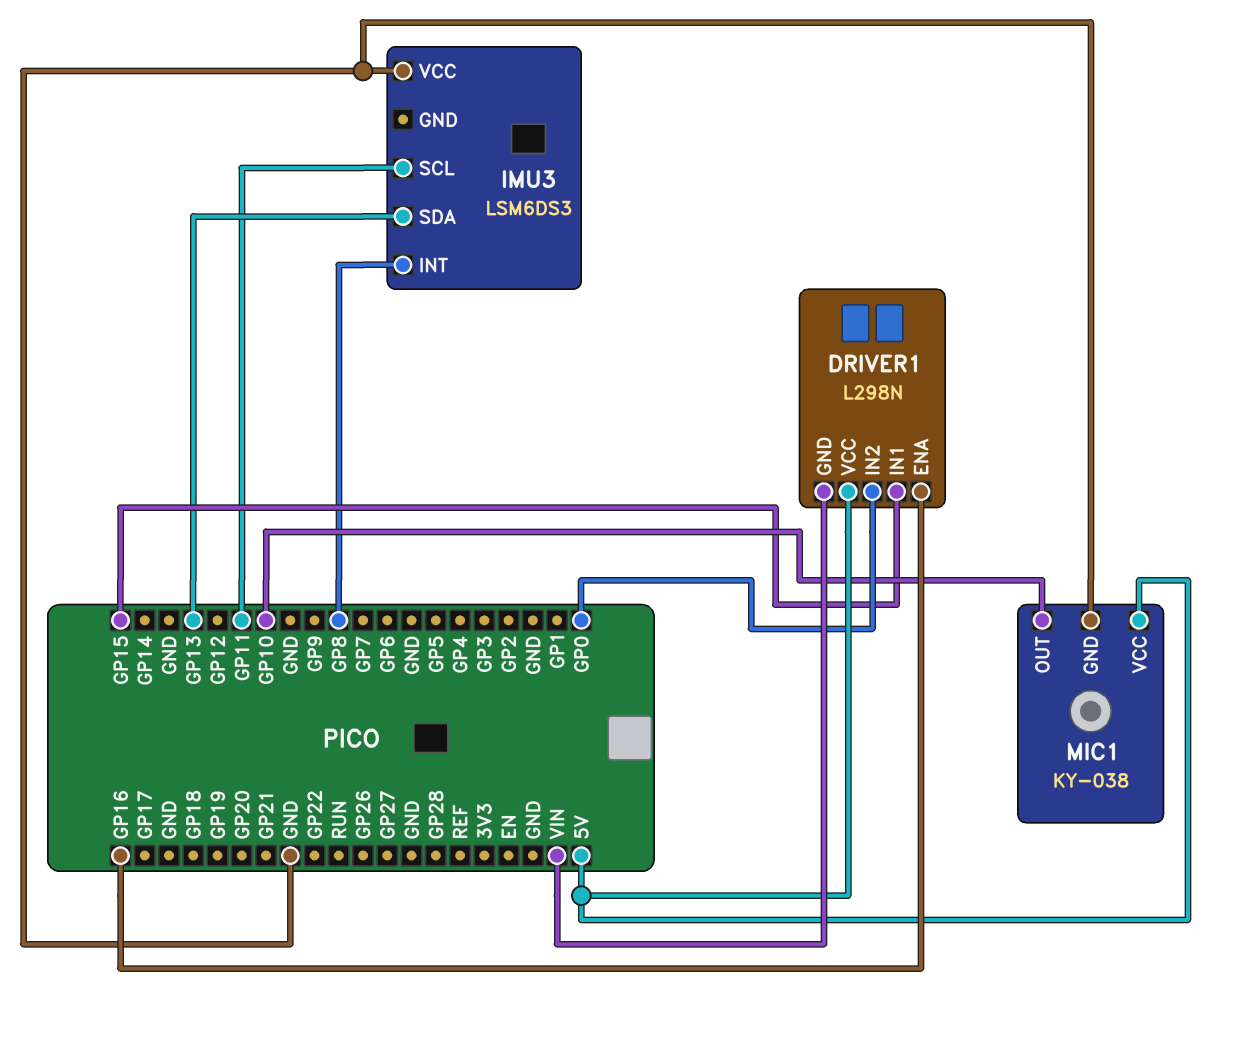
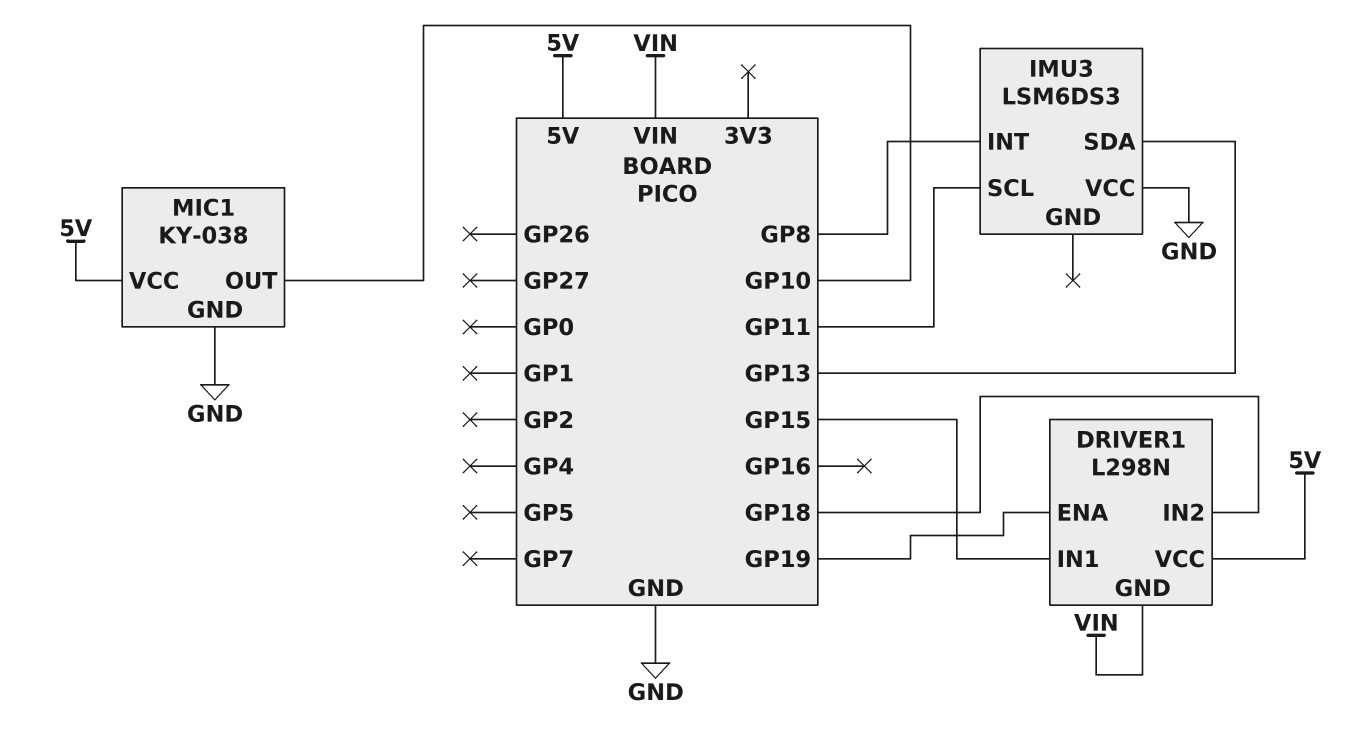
DRIVER1 pin ENA: GP16 -> GP19
DRIVER1 pin IN2: GP0 -> GP18

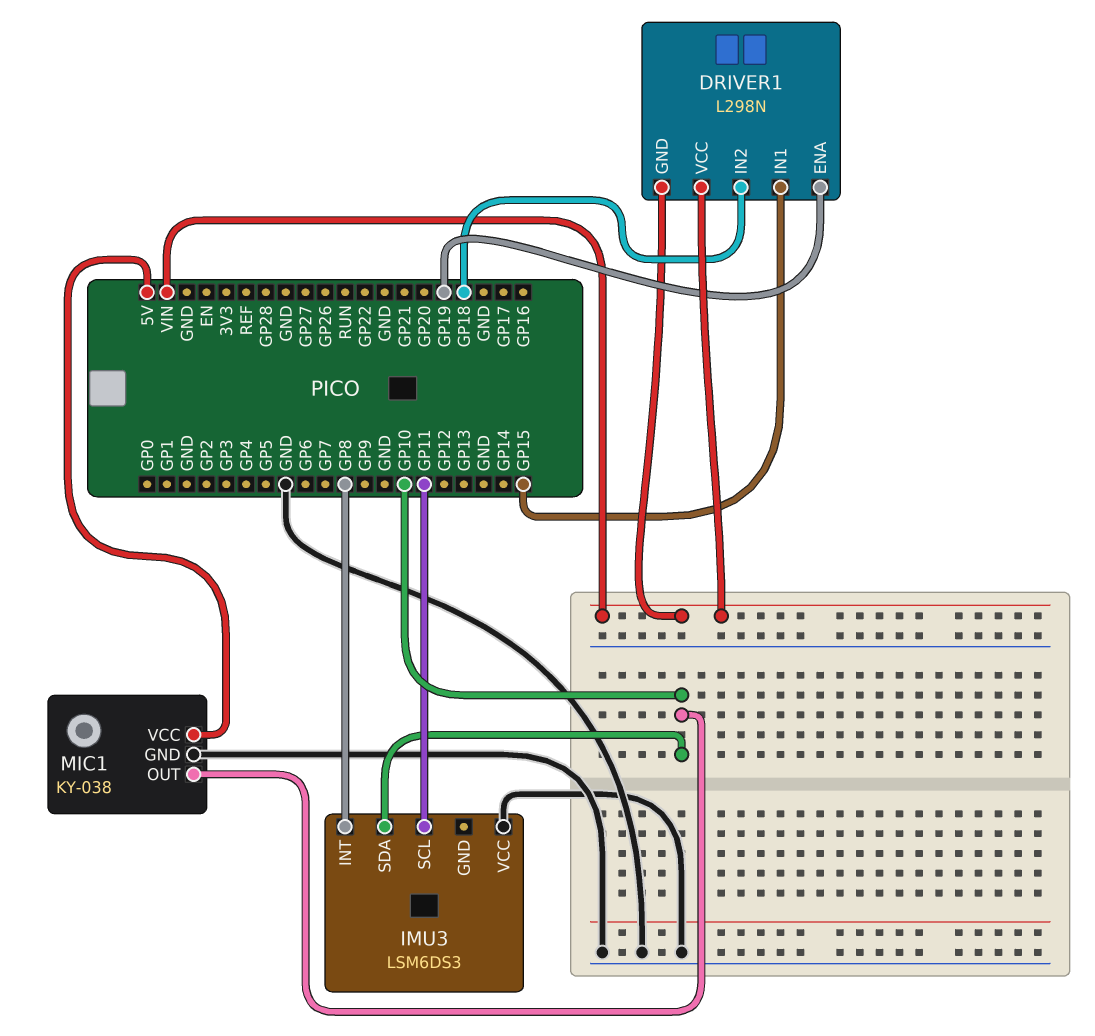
DRIVER1 pin VCC: 5V -> VIN
IMU3 pin SDA: GP13 -> GP10

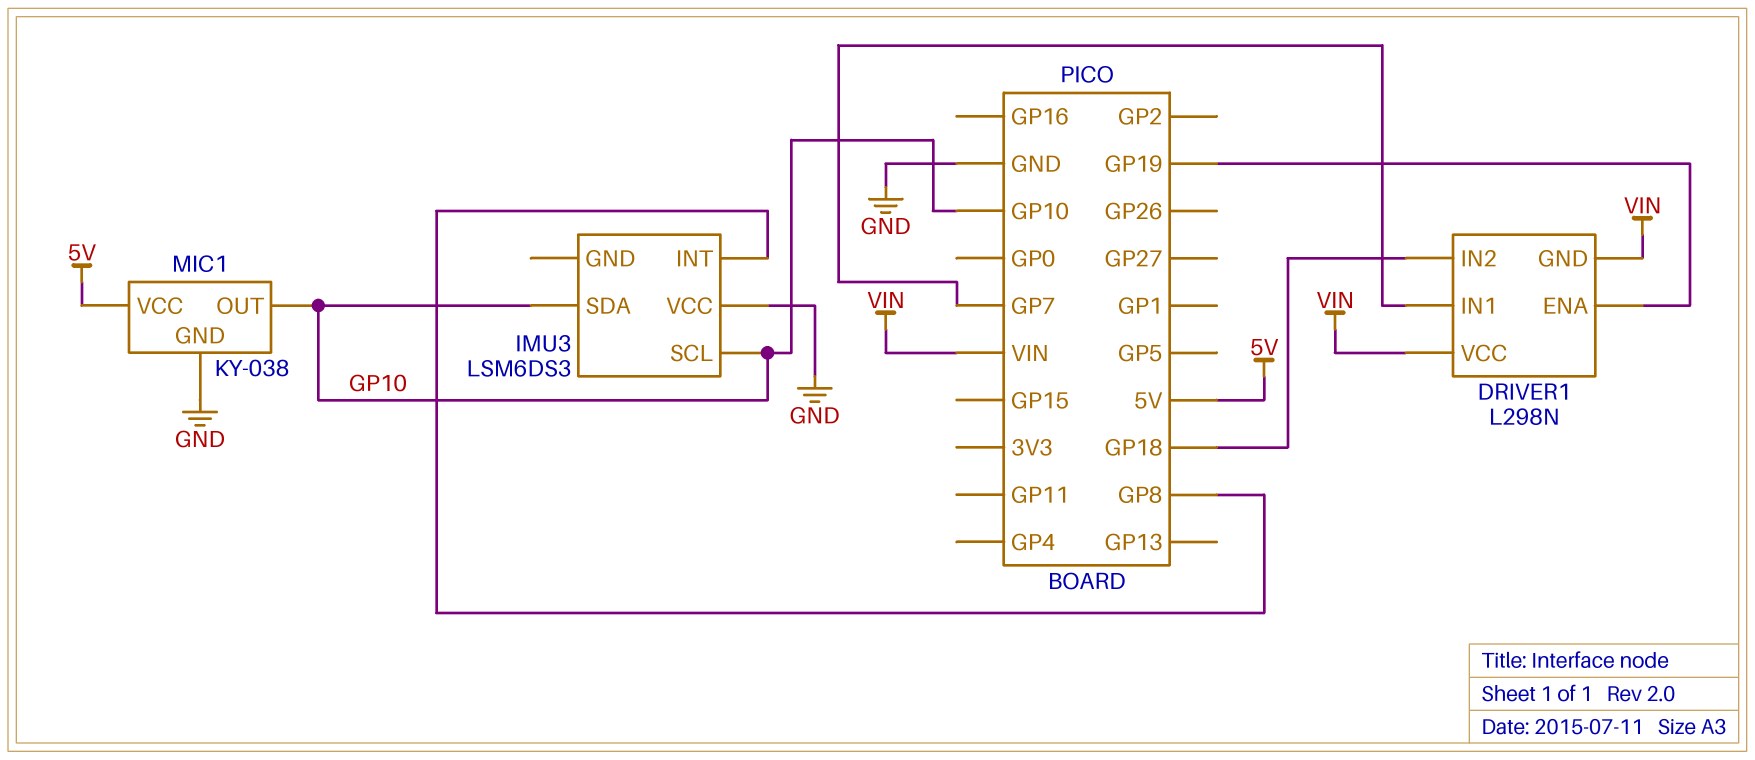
DRIVER1 pin IN1: GP15 -> GP7
IMU3 pin SCL: GP11 -> GP10

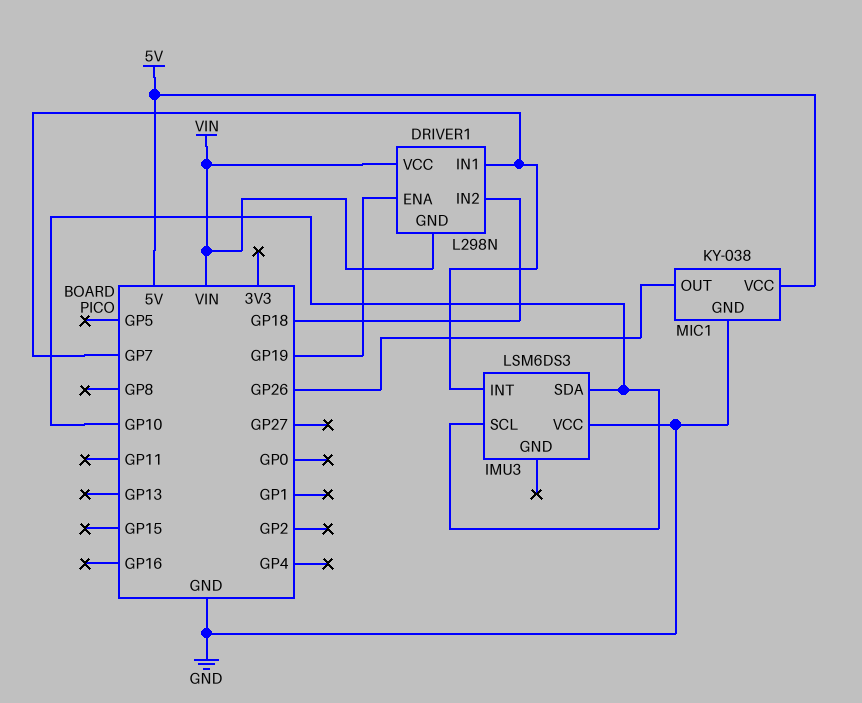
IMU3 pin INT: GP8 -> GP7
MIC1 pin OUT: GP10 -> GP26

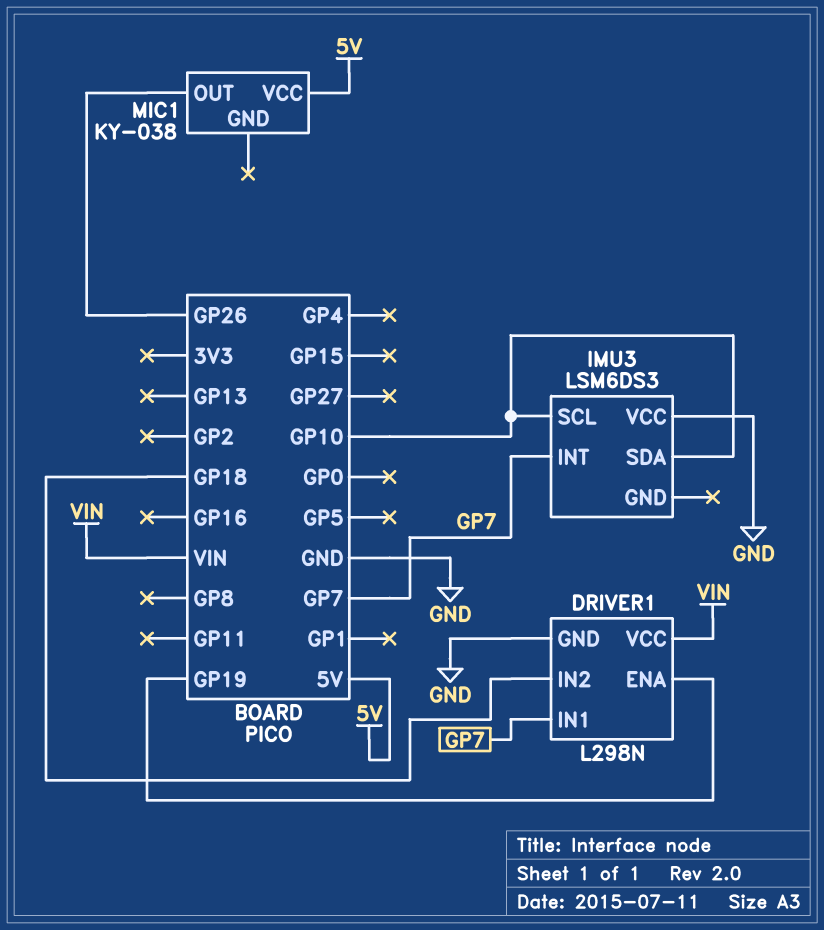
DRIVER1 pin GND: VIN -> GND
MIC1 pin GND: GND -> none

